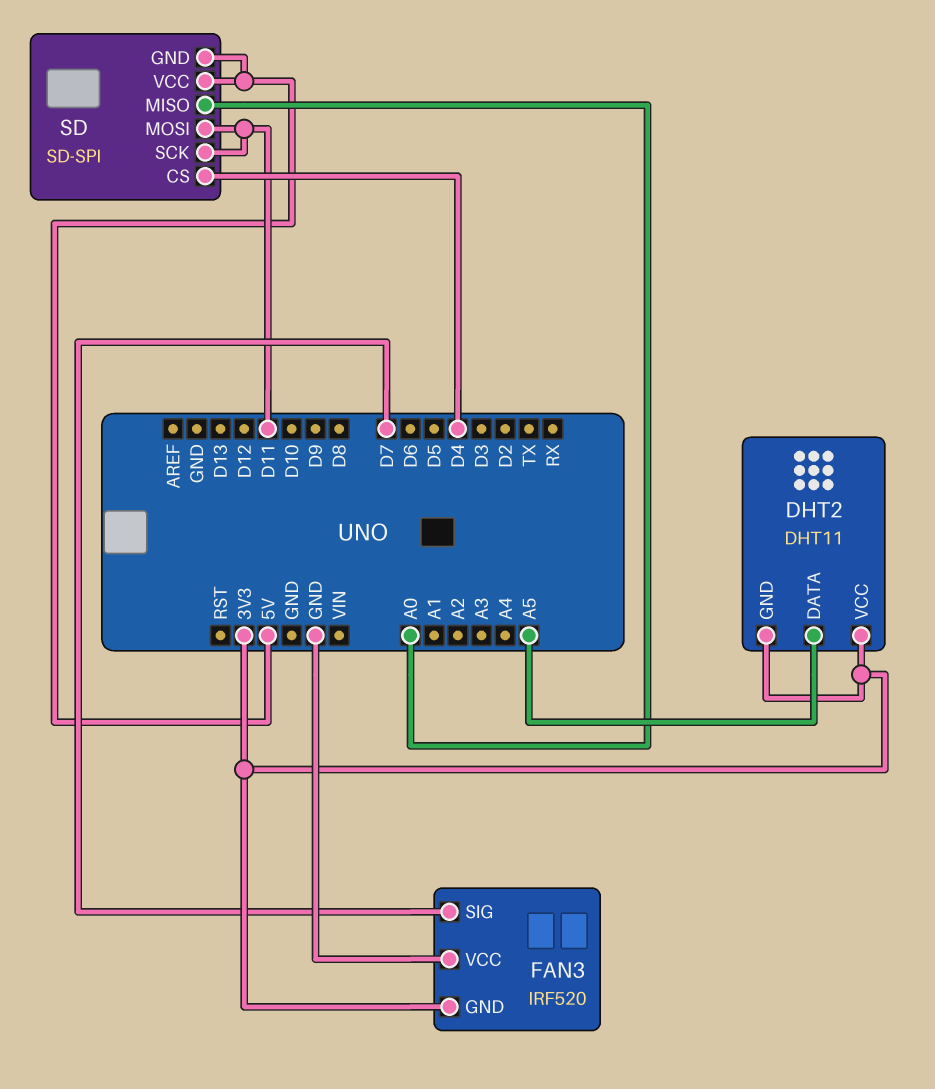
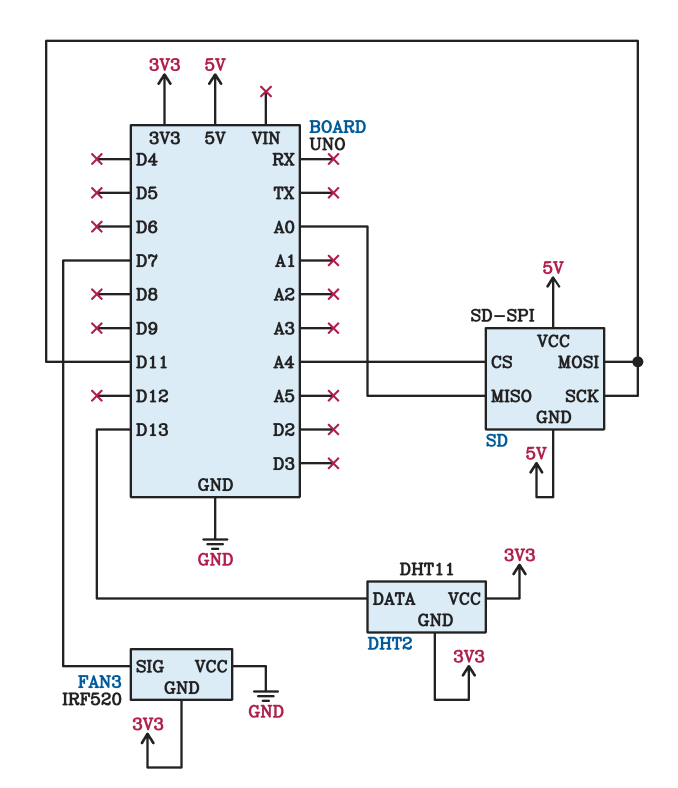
DHT2 pin DATA: A5 -> D13
SD pin CS: D4 -> A4

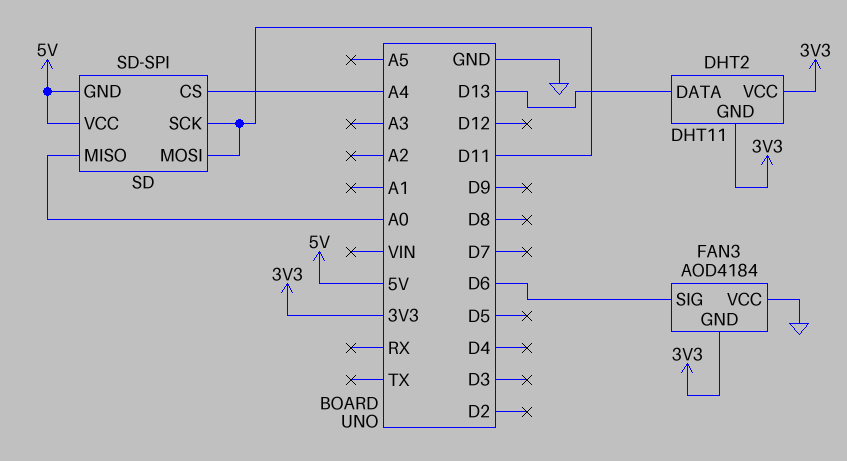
FAN3: IRF520 -> AOD4184
FAN3 pin SIG: D7 -> D6

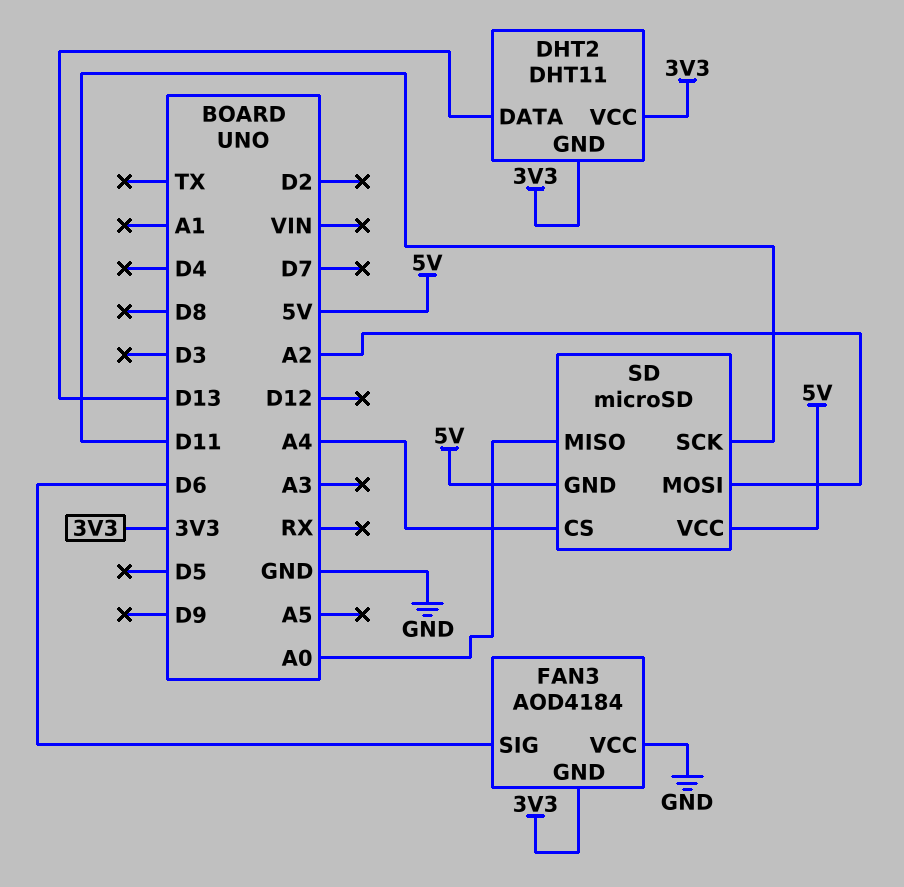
SD: SD-SPI -> microSD
SD pin MOSI: D11 -> A2

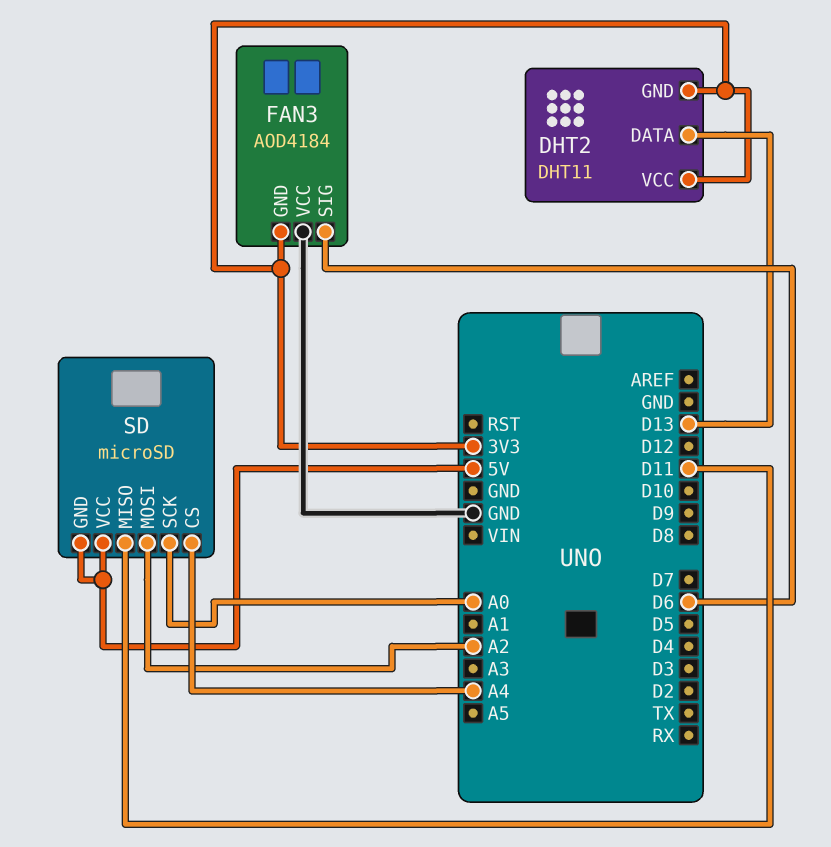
SD pin MISO: A0 -> D11
SD pin SCK: D11 -> A0

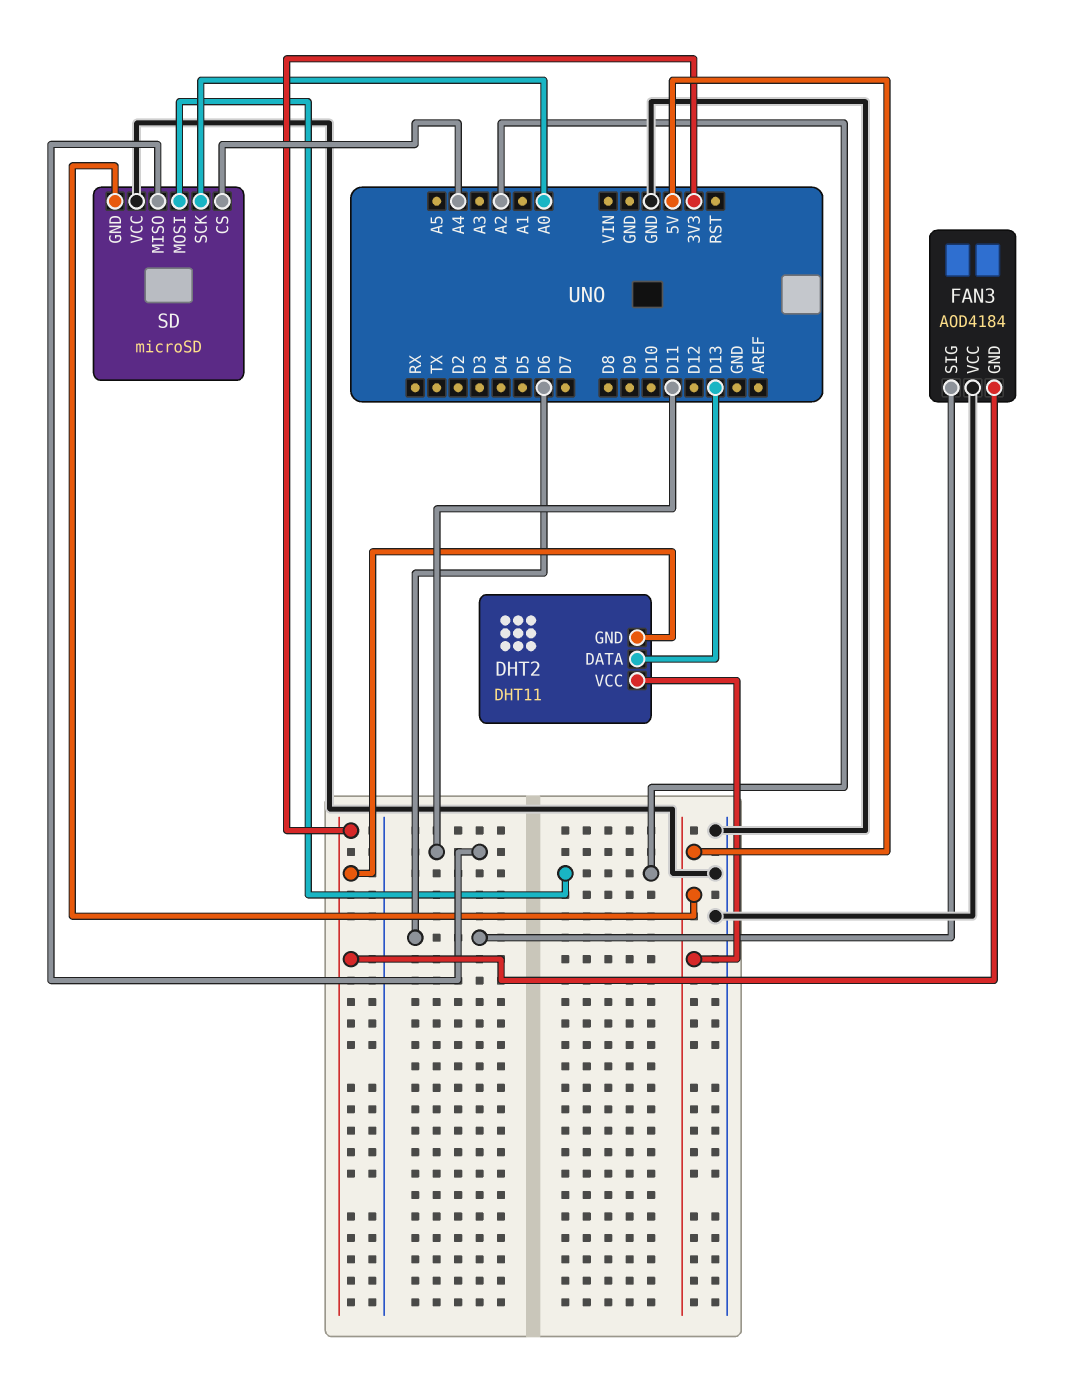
DHT2 pin VCC: 3V3 -> 5V
SD pin VCC: 5V -> GND

